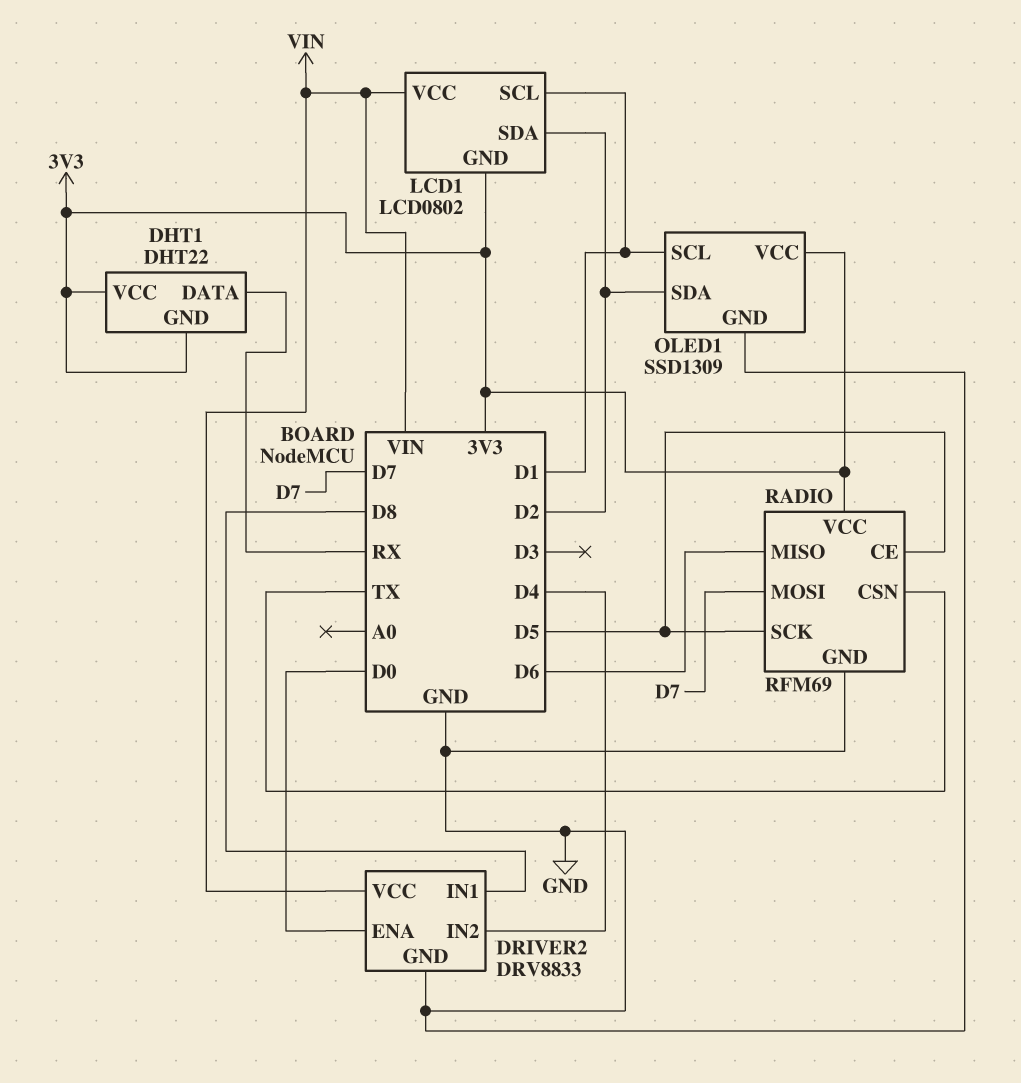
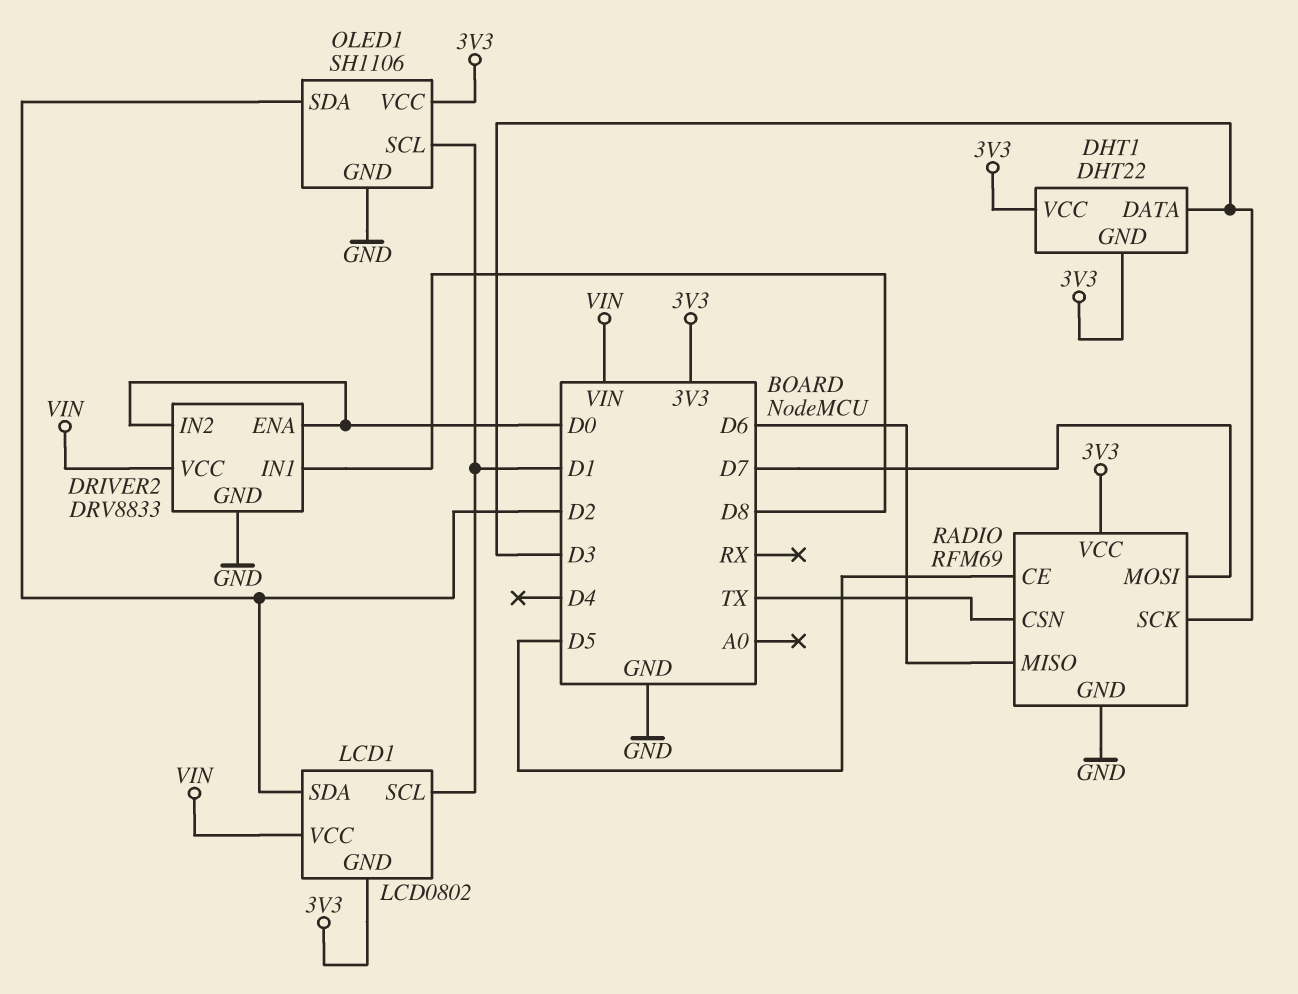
DHT1 pin DATA: RX -> D3
DRIVER2 pin IN2: D4 -> D0
OLED1: SSD1309 -> SH1106
RADIO pin SCK: D5 -> D3

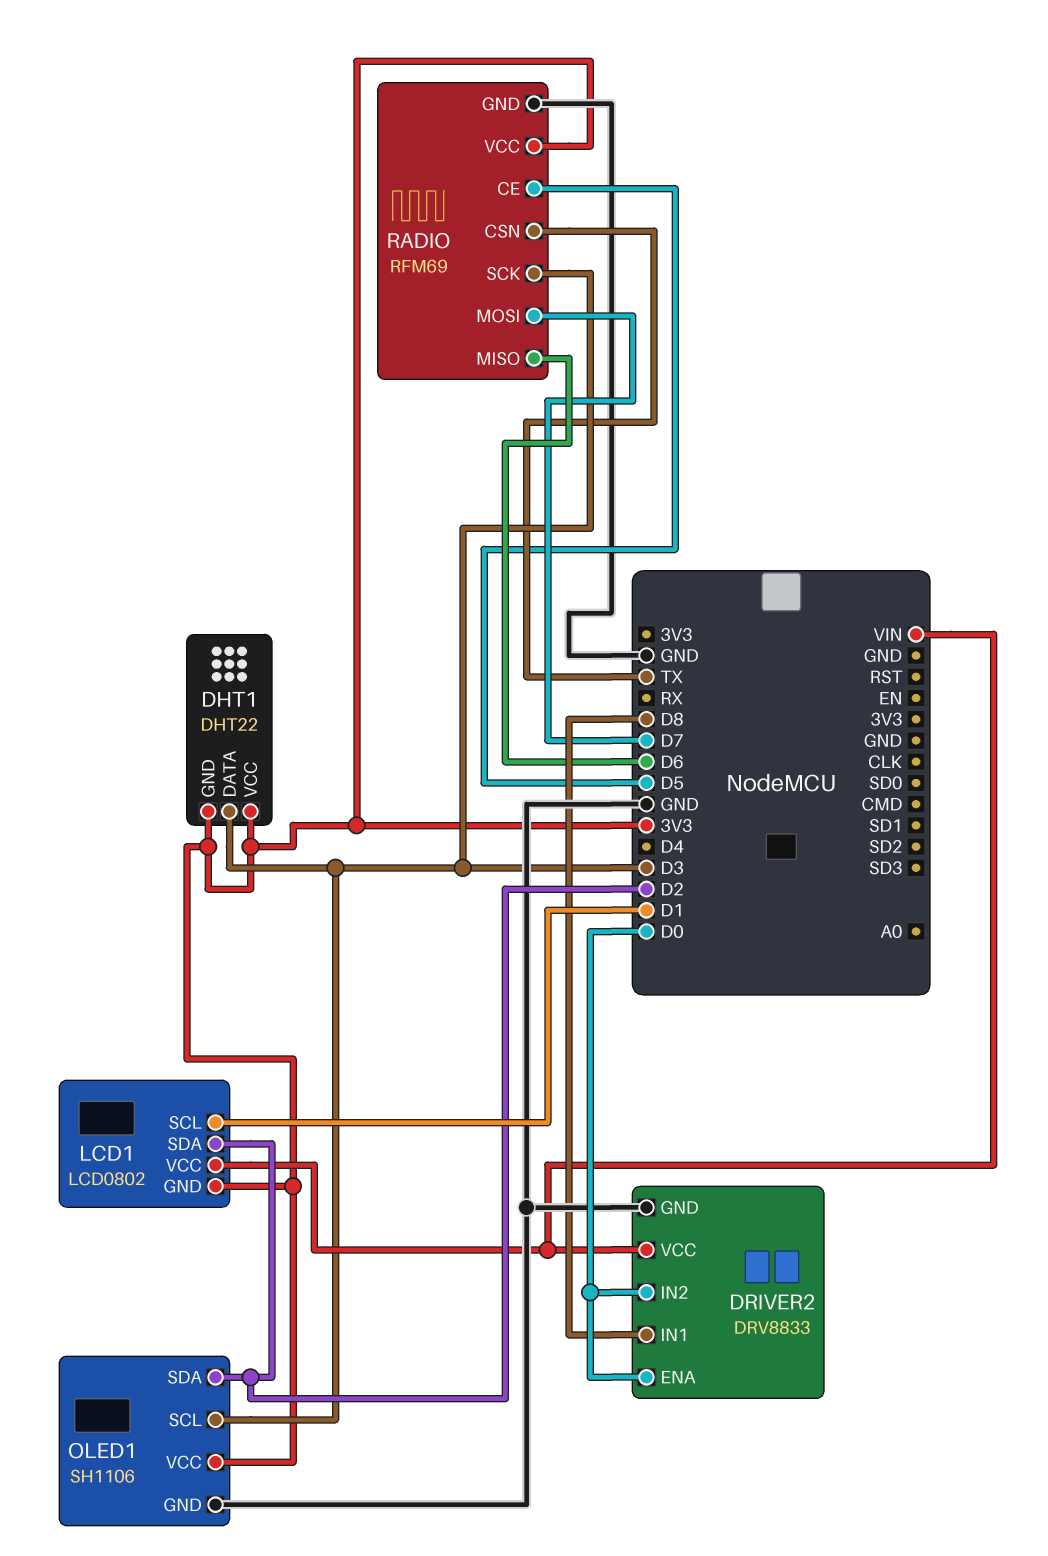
OLED1 pin SCL: D1 -> D3

